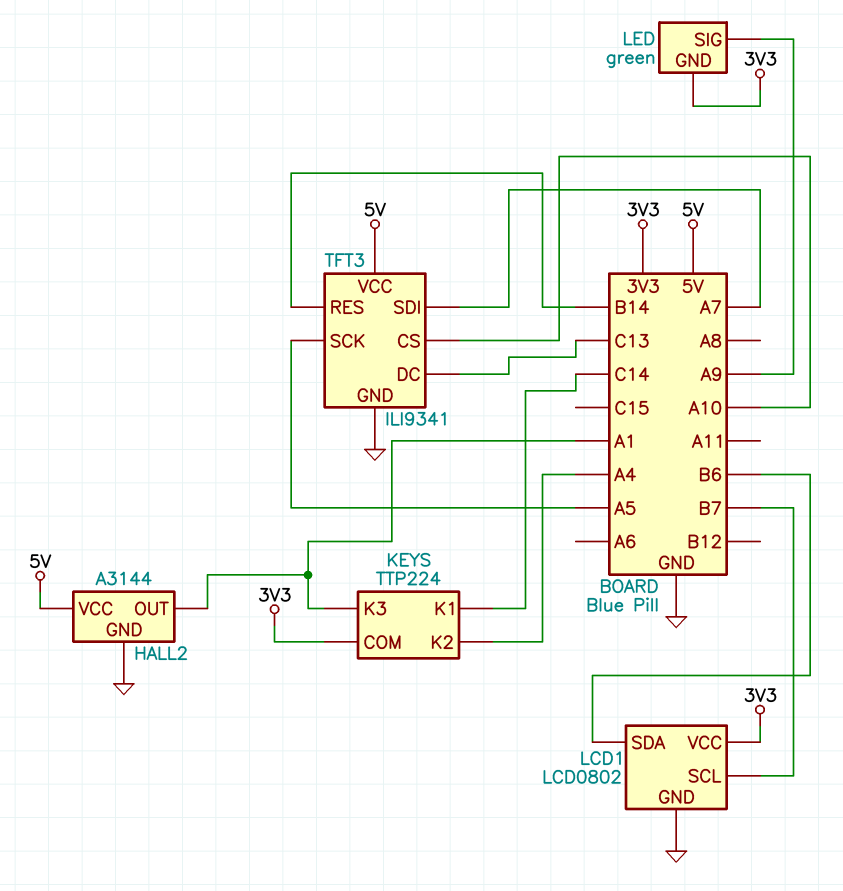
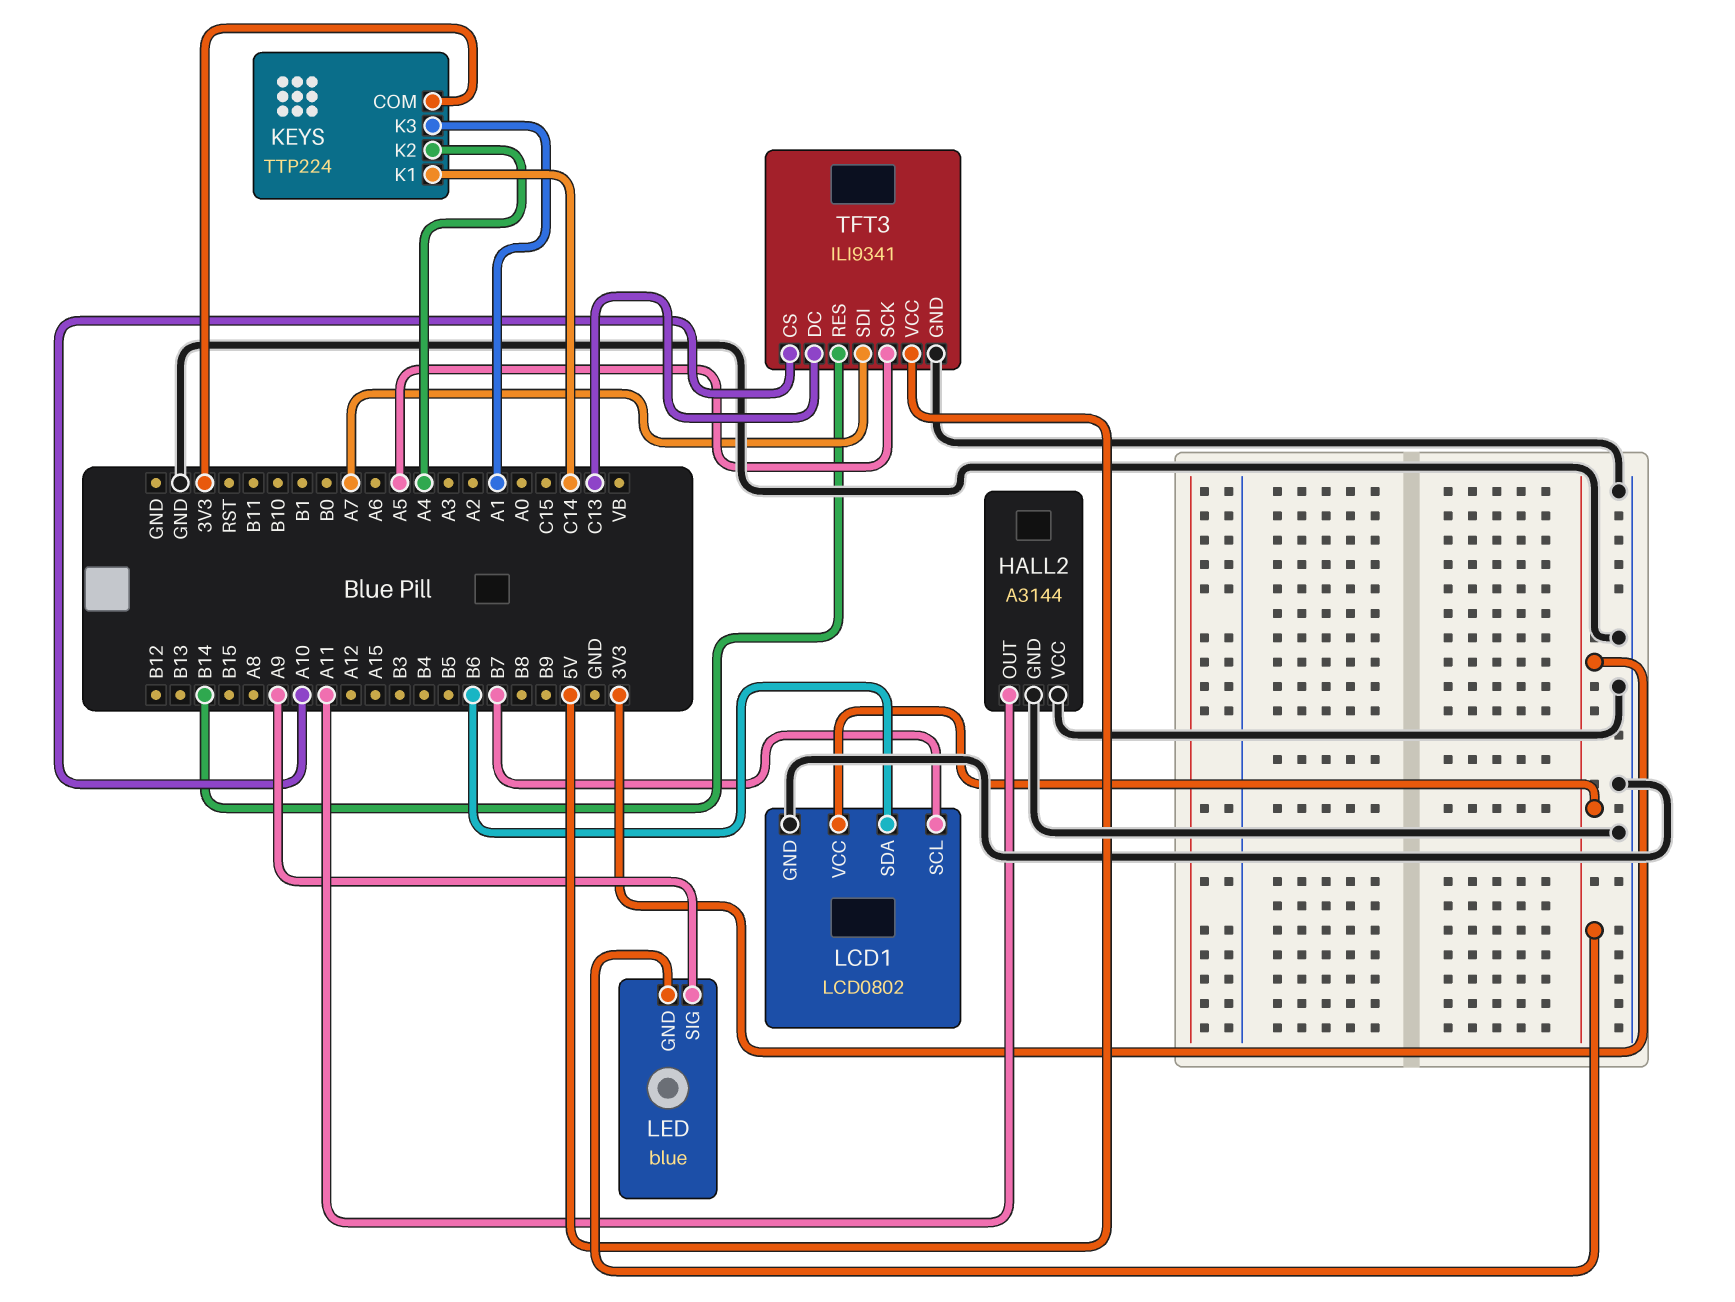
HALL2 pin OUT: A1 -> A11
HALL2 pin VCC: 5V -> GND
LED: green -> blue

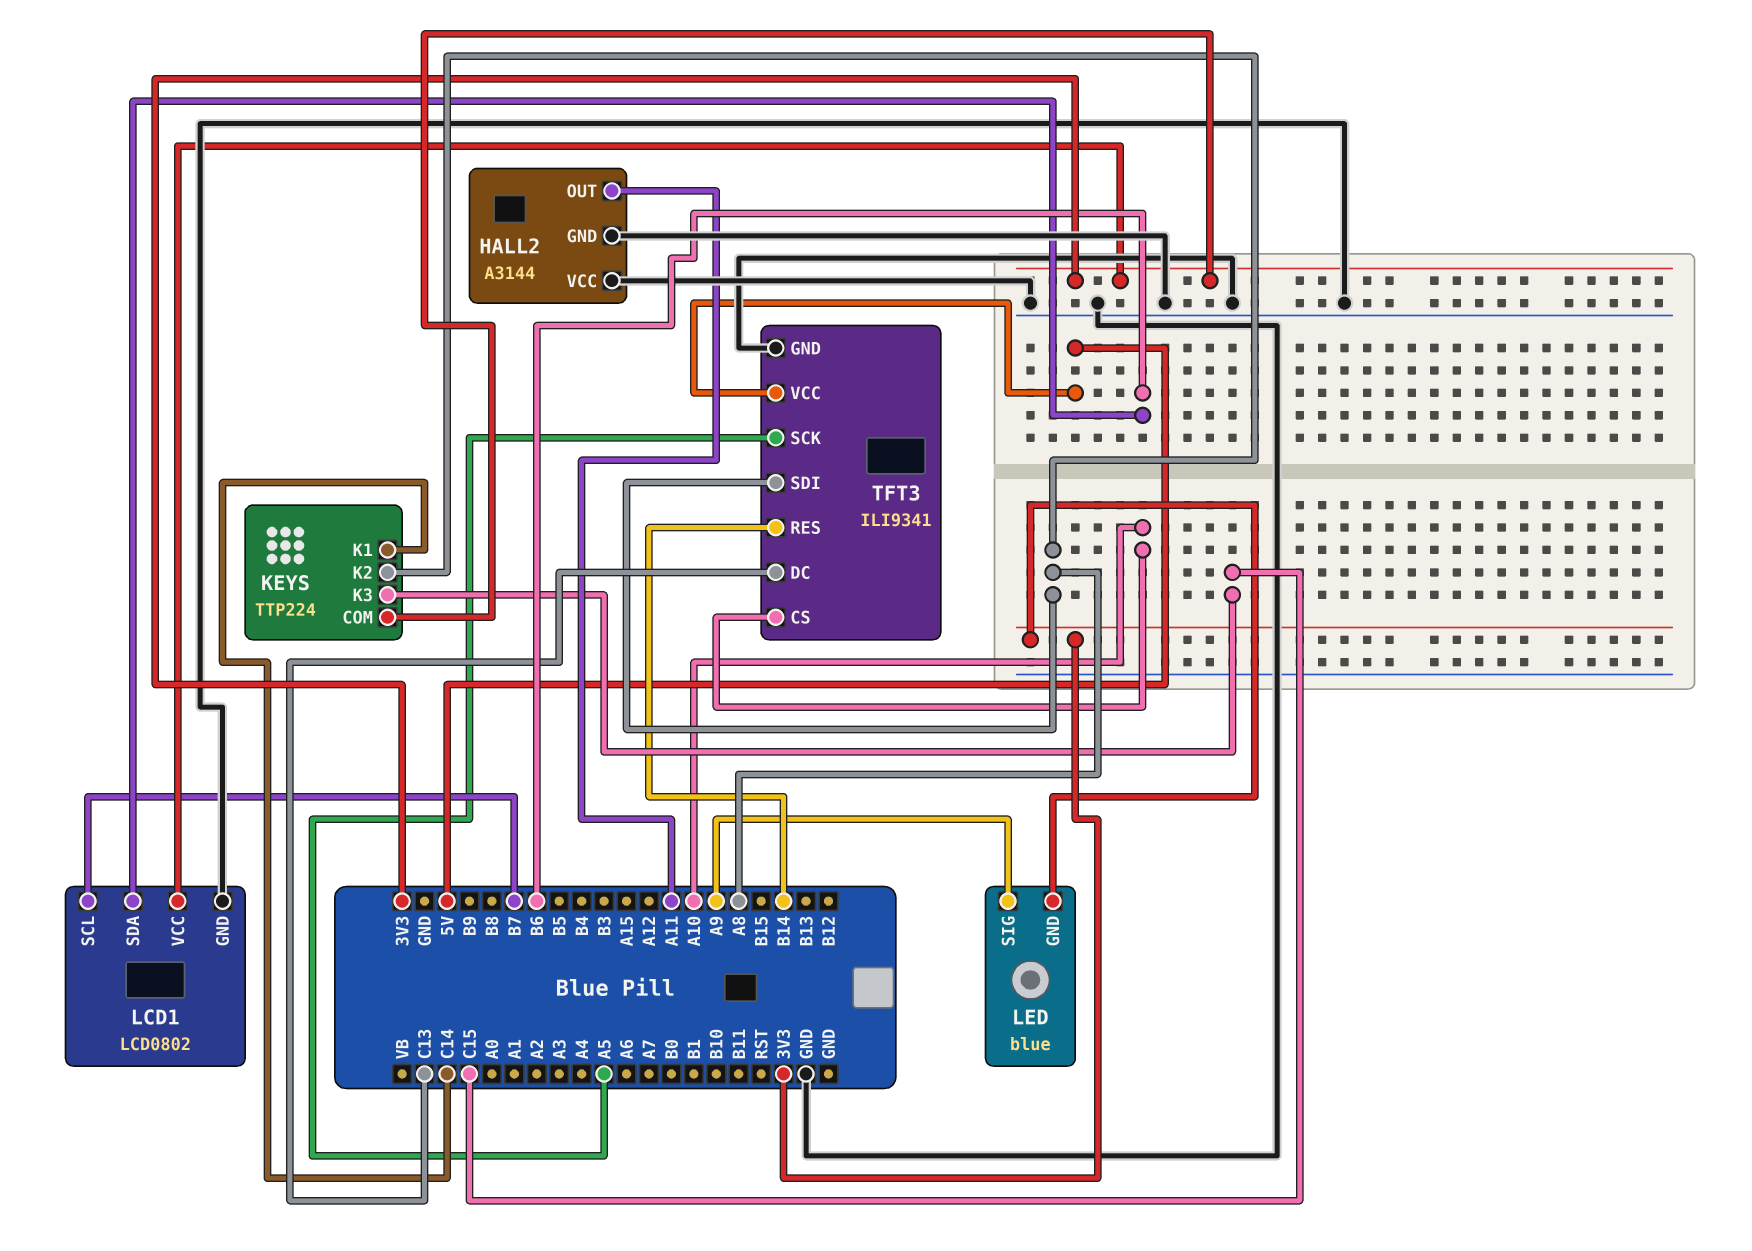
KEYS pin K2: A4 -> A8
KEYS pin K3: A1 -> C15
TFT3 pin SDI: A7 -> A8

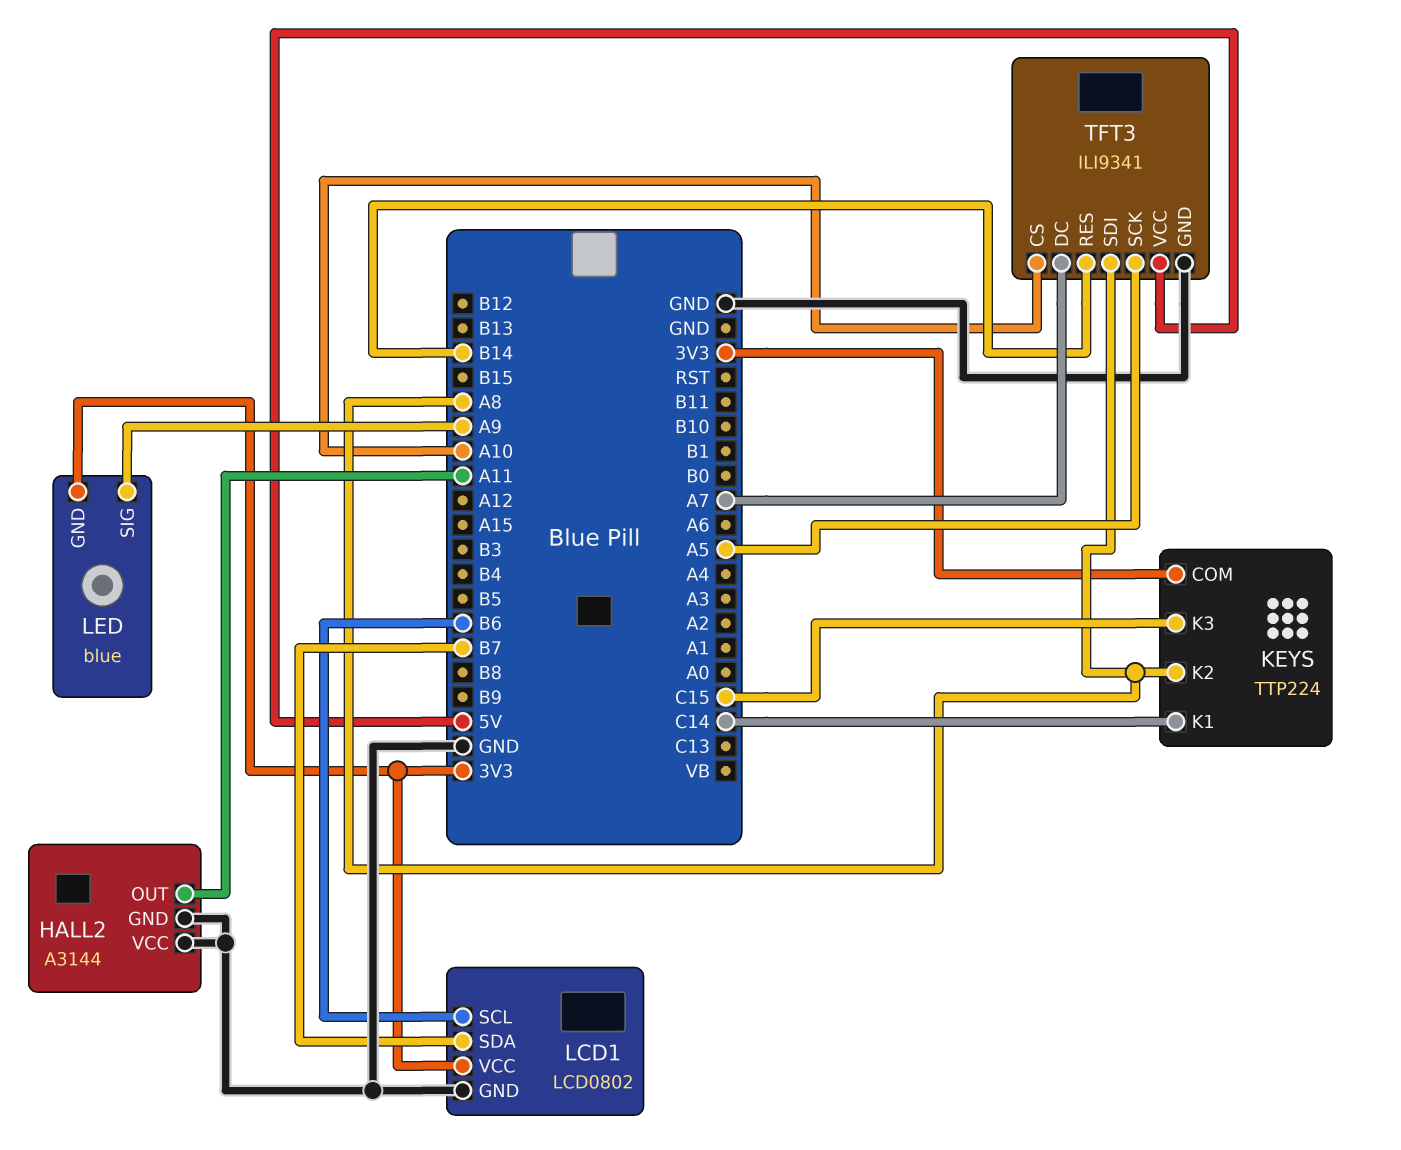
LCD1 pin SCL: B7 -> B6
LCD1 pin SDA: B6 -> B7
TFT3 pin DC: C13 -> A7

